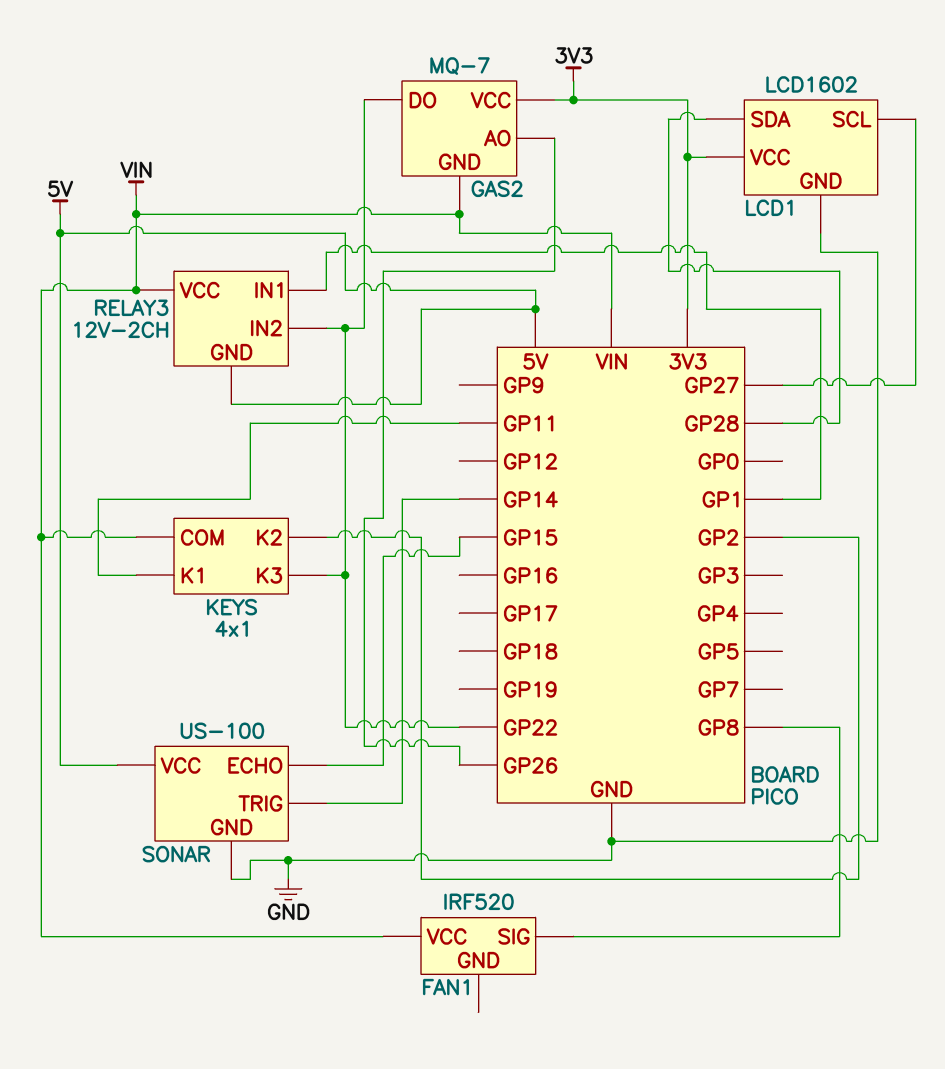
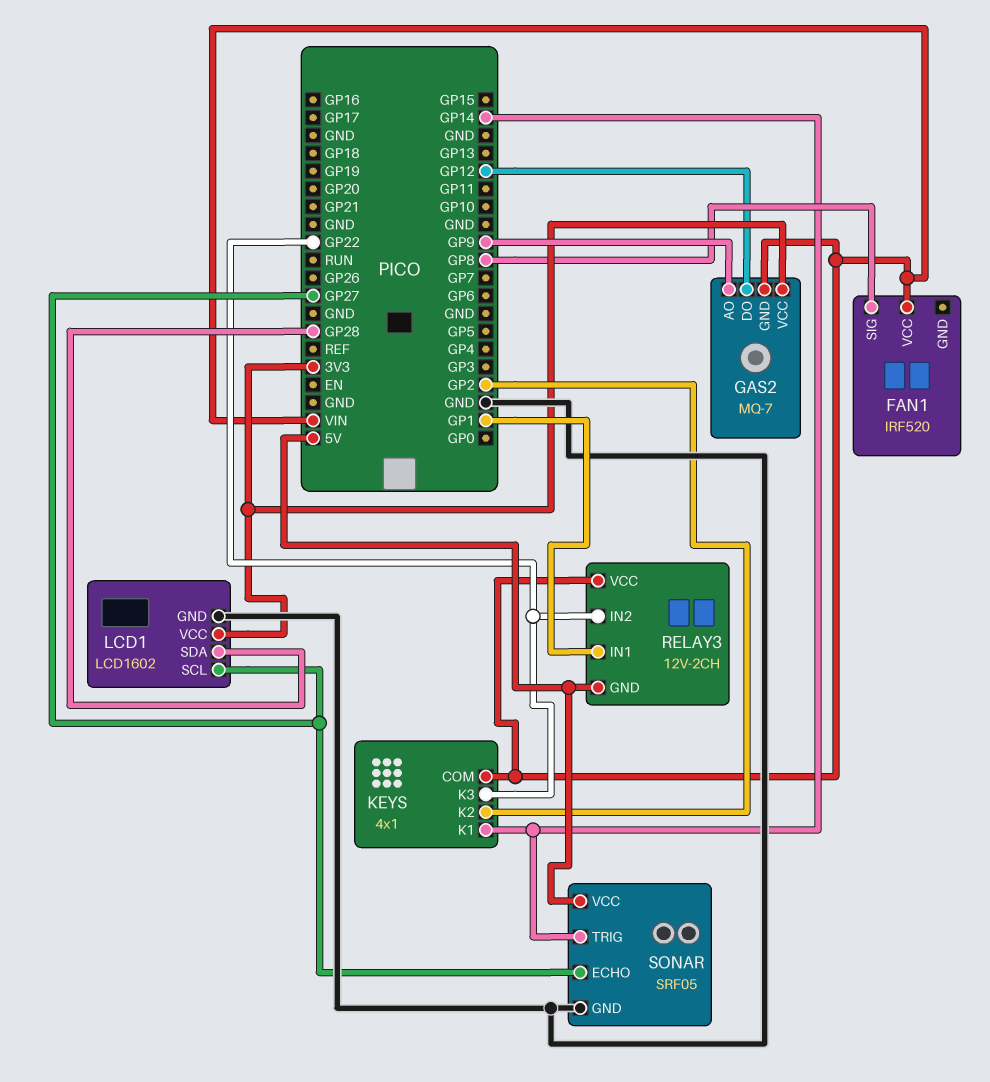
GAS2 pin AO: GP26 -> GP9
GAS2 pin DO: GP22 -> GP12
KEYS pin K1: GP11 -> GP14
SONAR: US-100 -> SRF05
SONAR pin ECHO: GP15 -> GP27

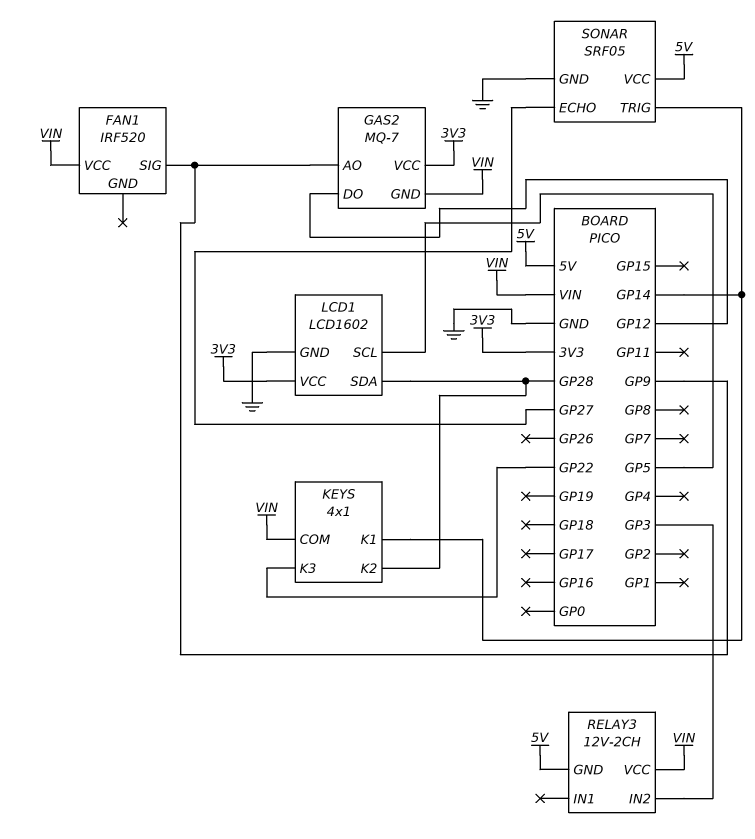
FAN1 pin SIG: GP8 -> GP9
KEYS pin K2: GP2 -> GP28
LCD1 pin SCL: GP27 -> GP5
RELAY3 pin IN1: GP1 -> none
RELAY3 pin IN2: GP22 -> GP3

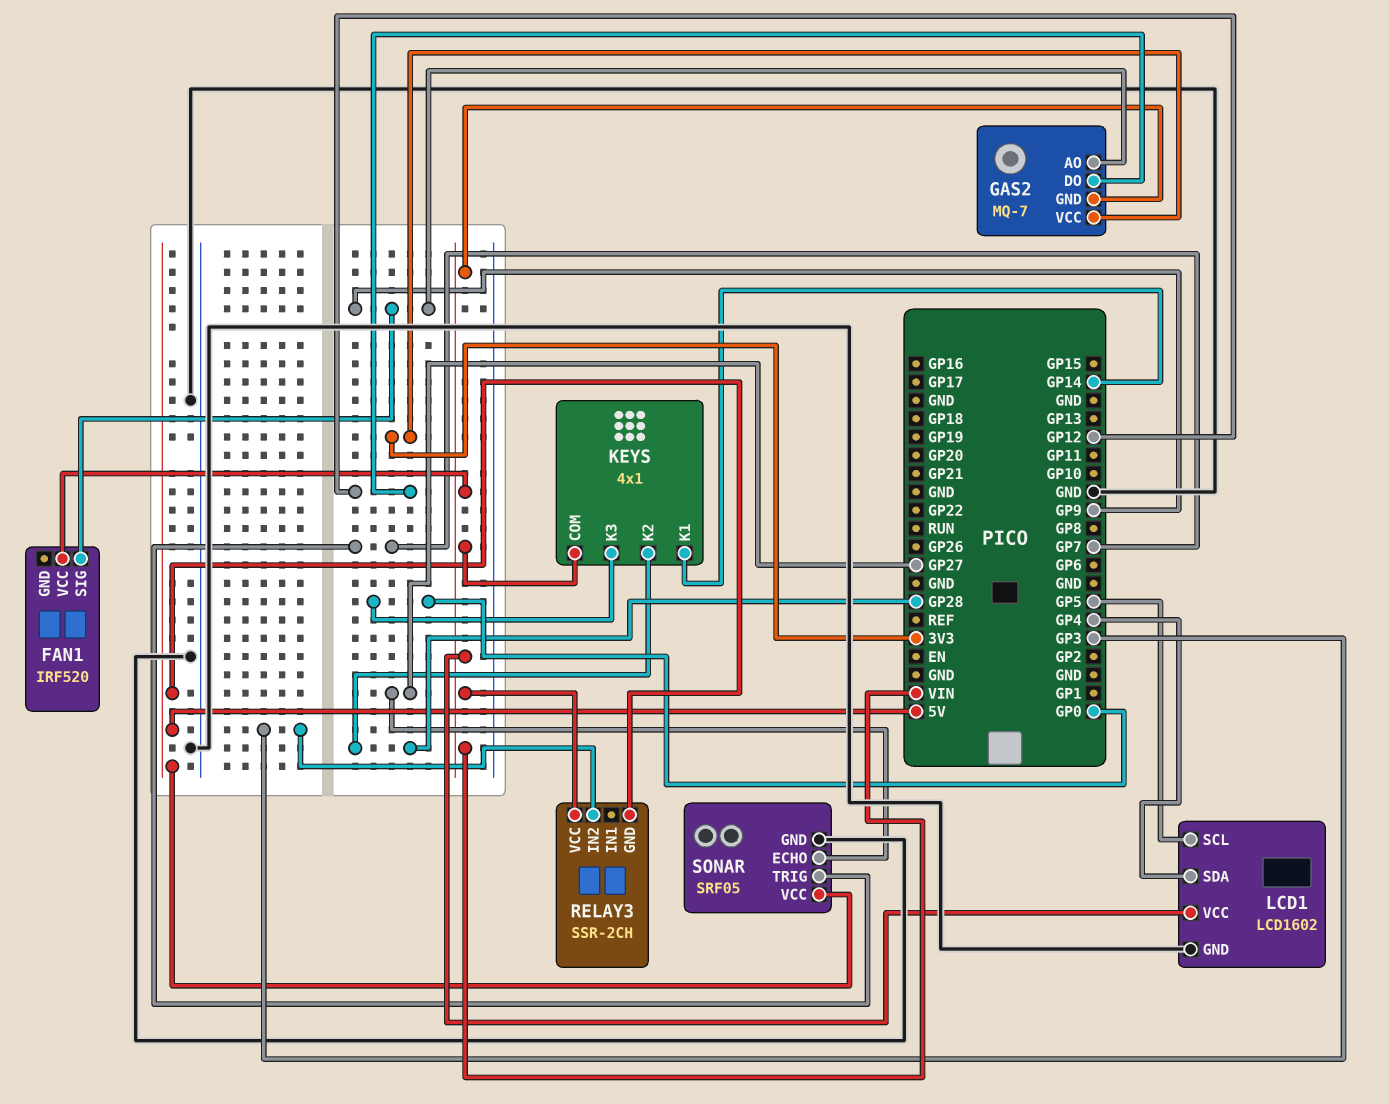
KEYS pin K3: GP22 -> GP0
LCD1 pin SDA: GP28 -> GP4
LCD1 pin VCC: 3V3 -> VIN
RELAY3: 12V-2CH -> SSR-2CH
SONAR pin TRIG: GP14 -> GP7

